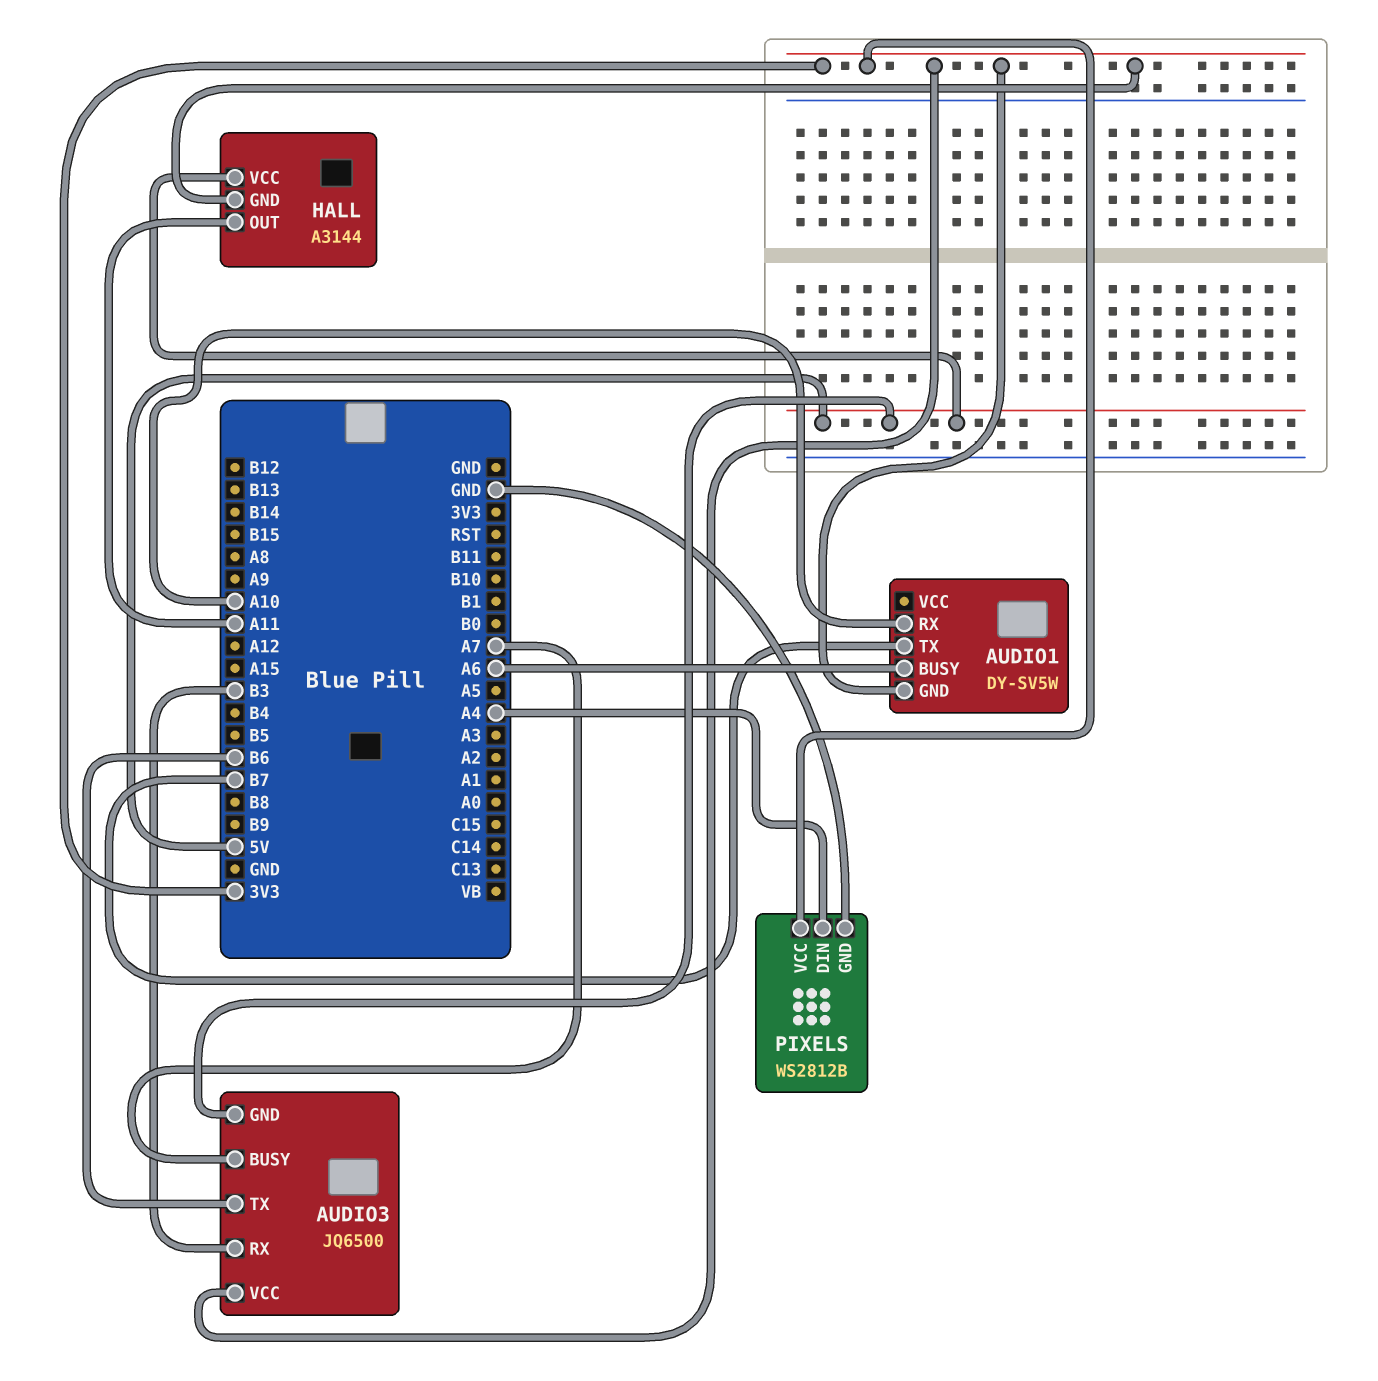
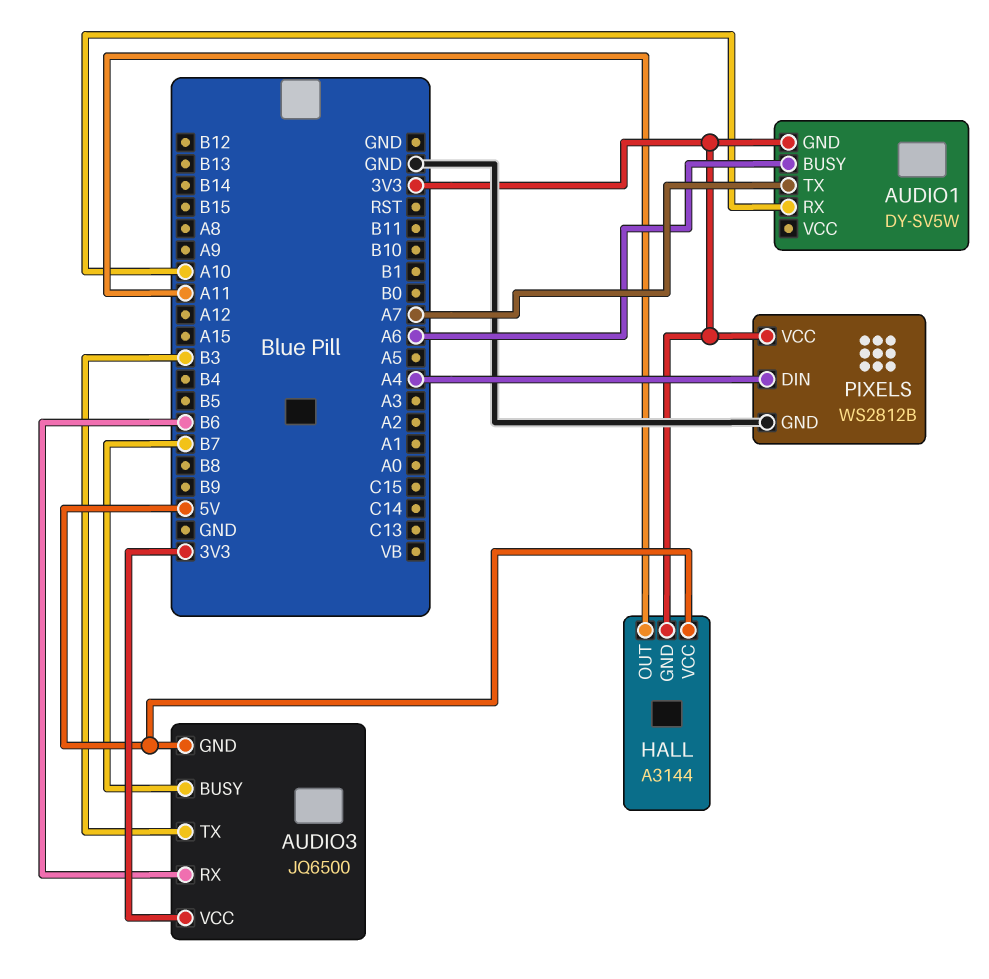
AUDIO1 pin TX: B7 -> A7
AUDIO3 pin BUSY: A7 -> B7
AUDIO3 pin RX: B3 -> B6
AUDIO3 pin TX: B6 -> B3

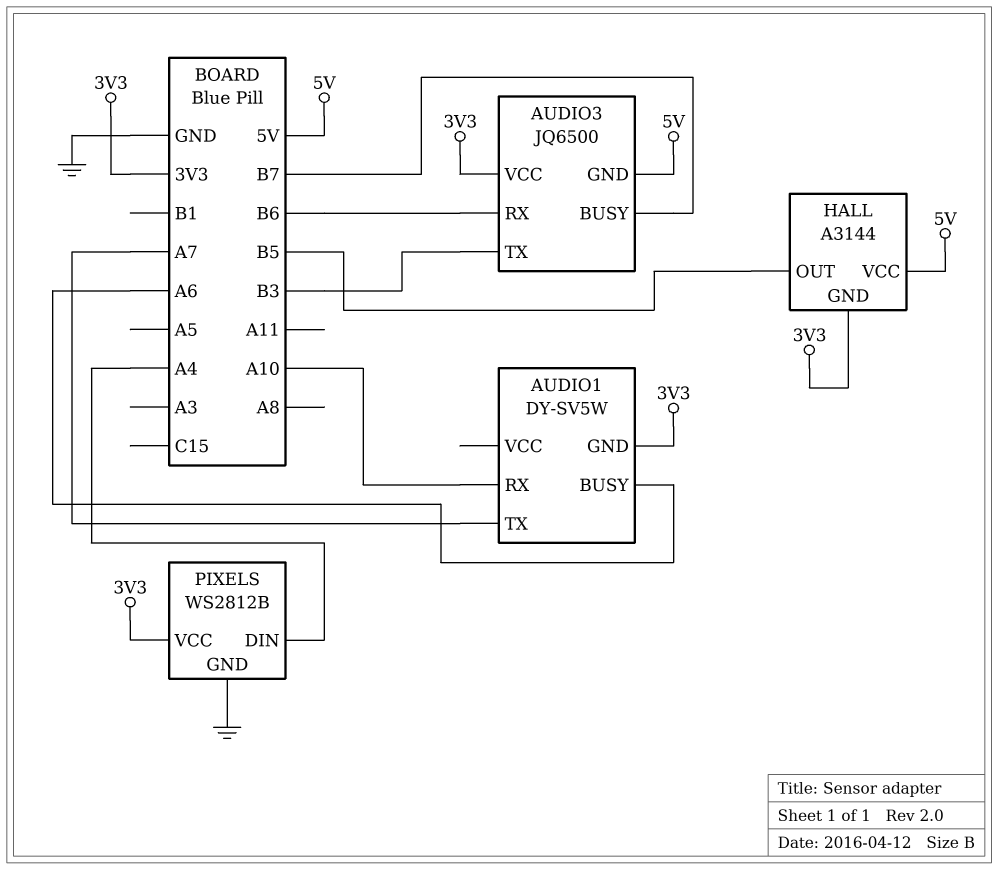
HALL pin OUT: A11 -> B5

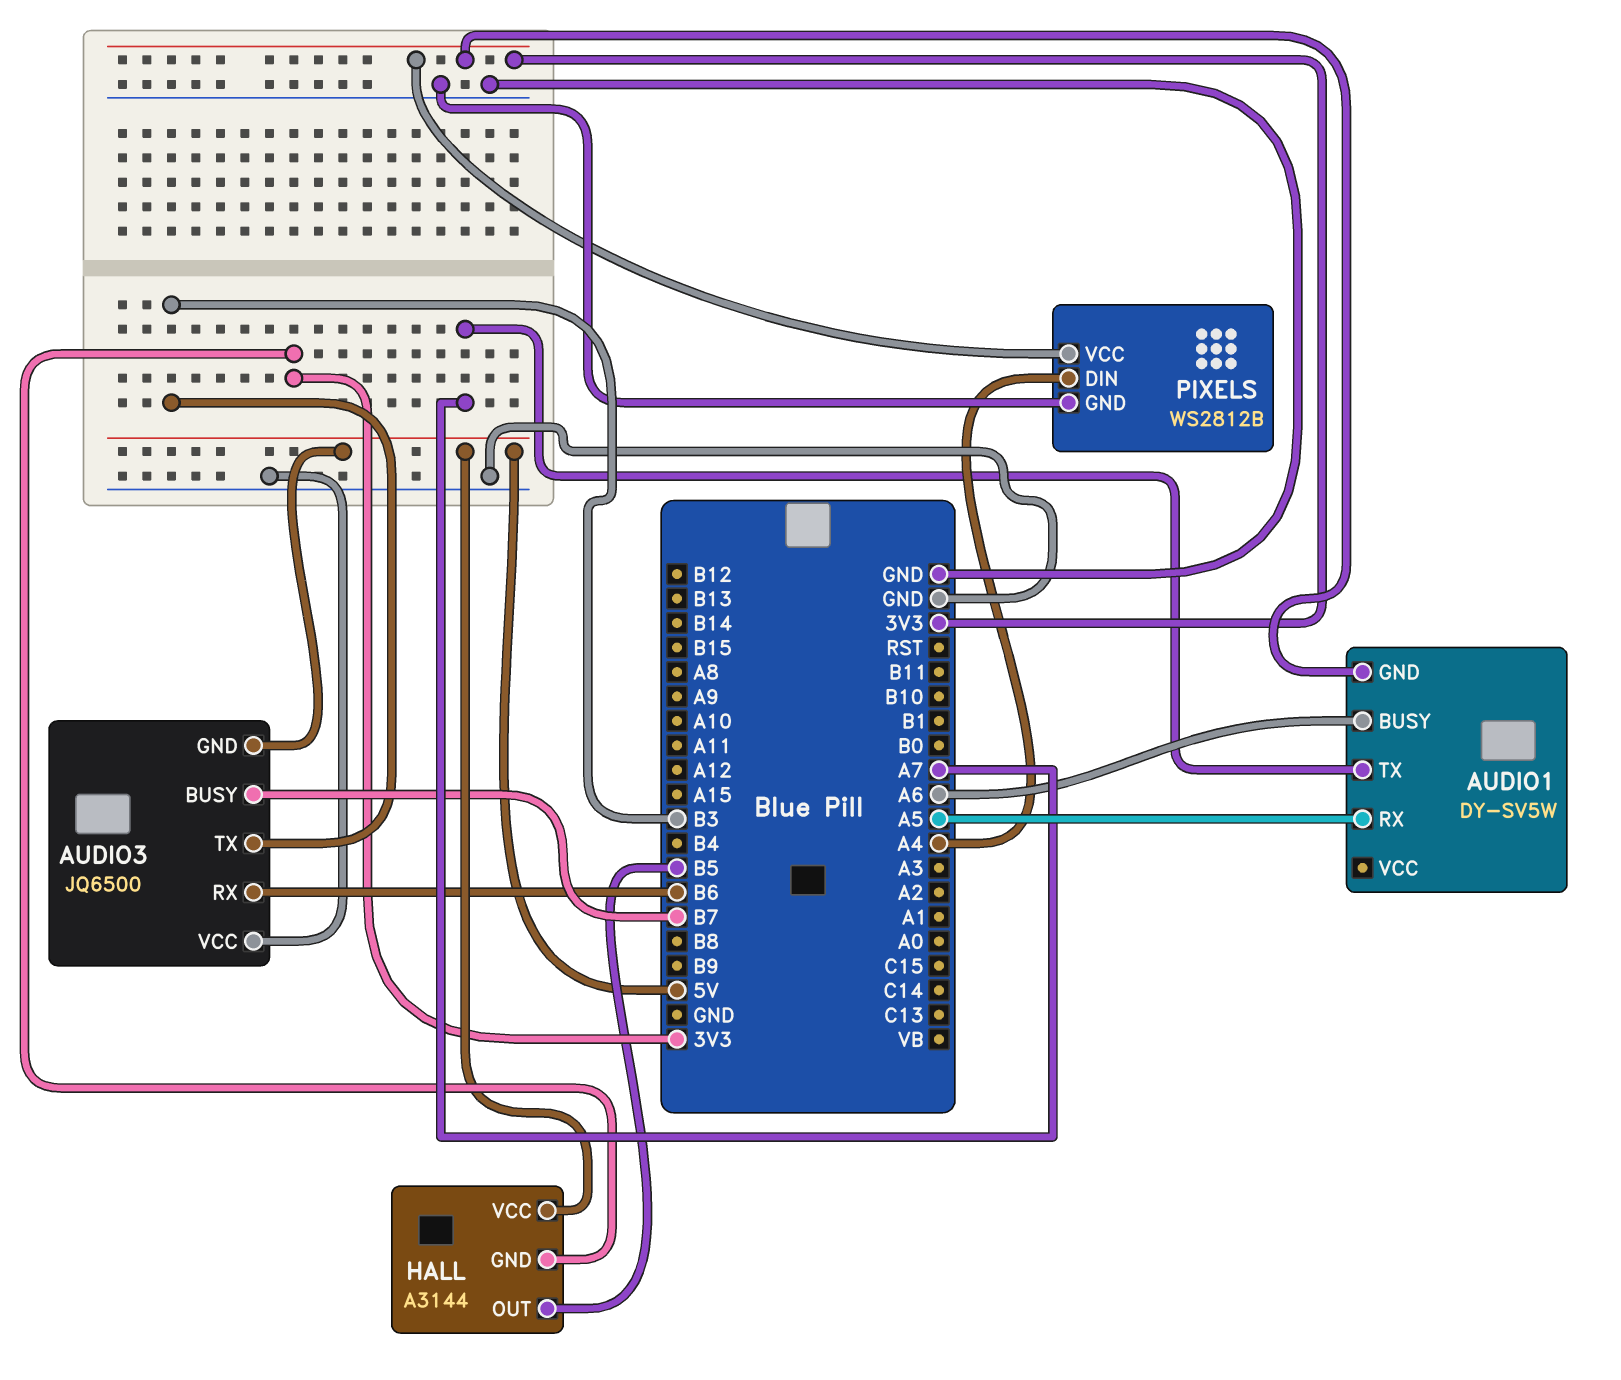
AUDIO1 pin RX: A10 -> A5
AUDIO3 pin VCC: 3V3 -> GND

